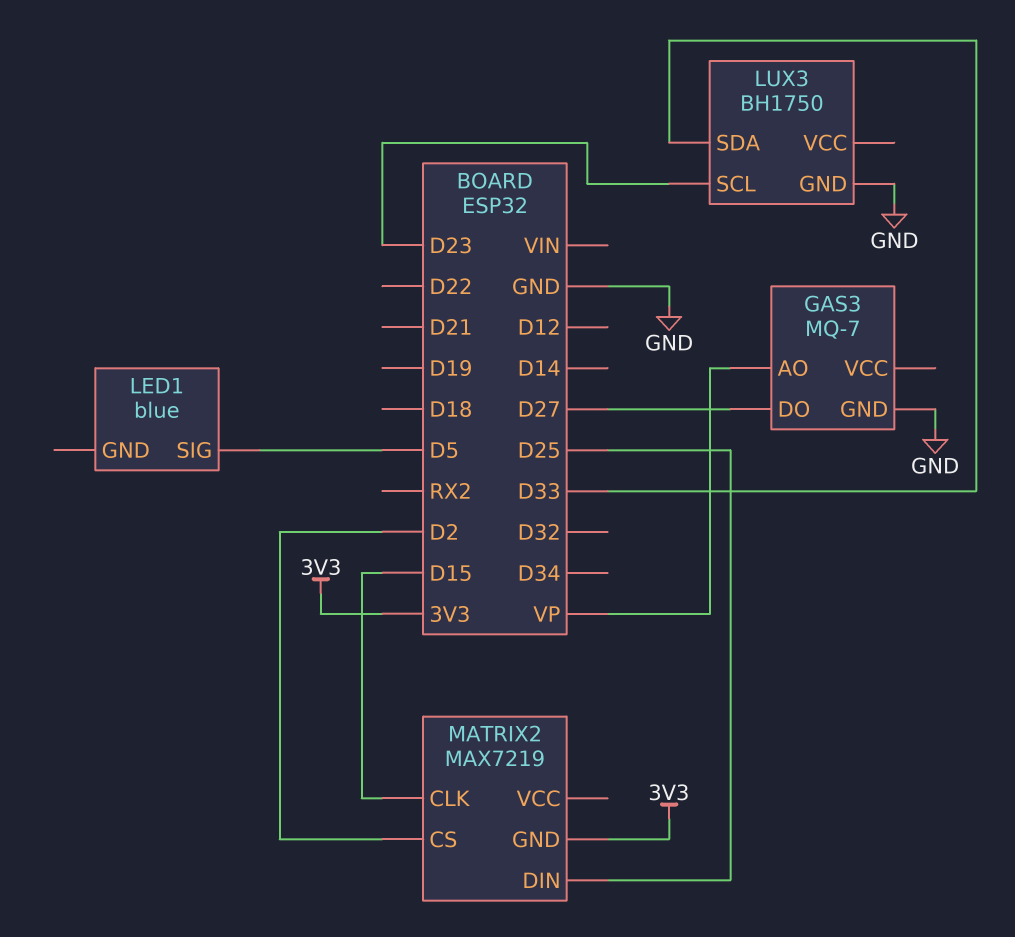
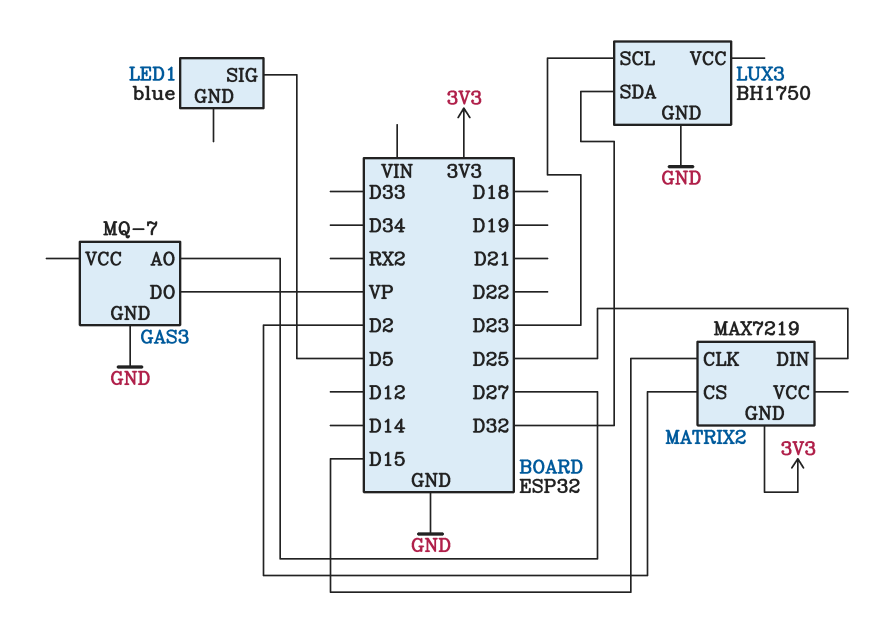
GAS3 pin AO: VP -> D27
GAS3 pin DO: D27 -> VP
LUX3 pin SDA: D33 -> D32

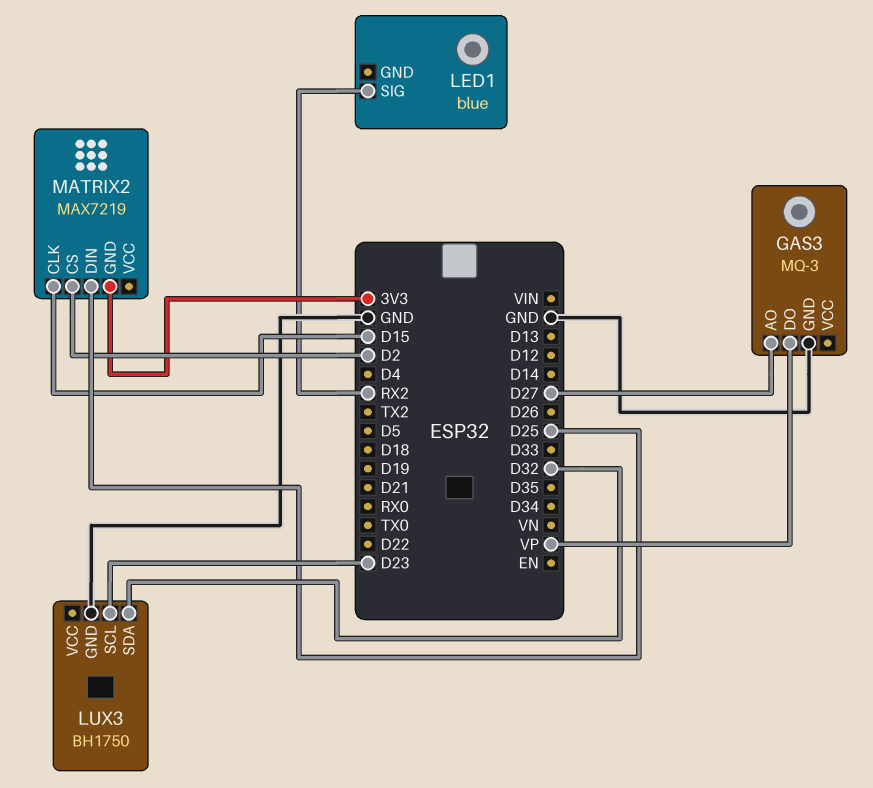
GAS3: MQ-7 -> MQ-3
LED1 pin SIG: D5 -> RX2

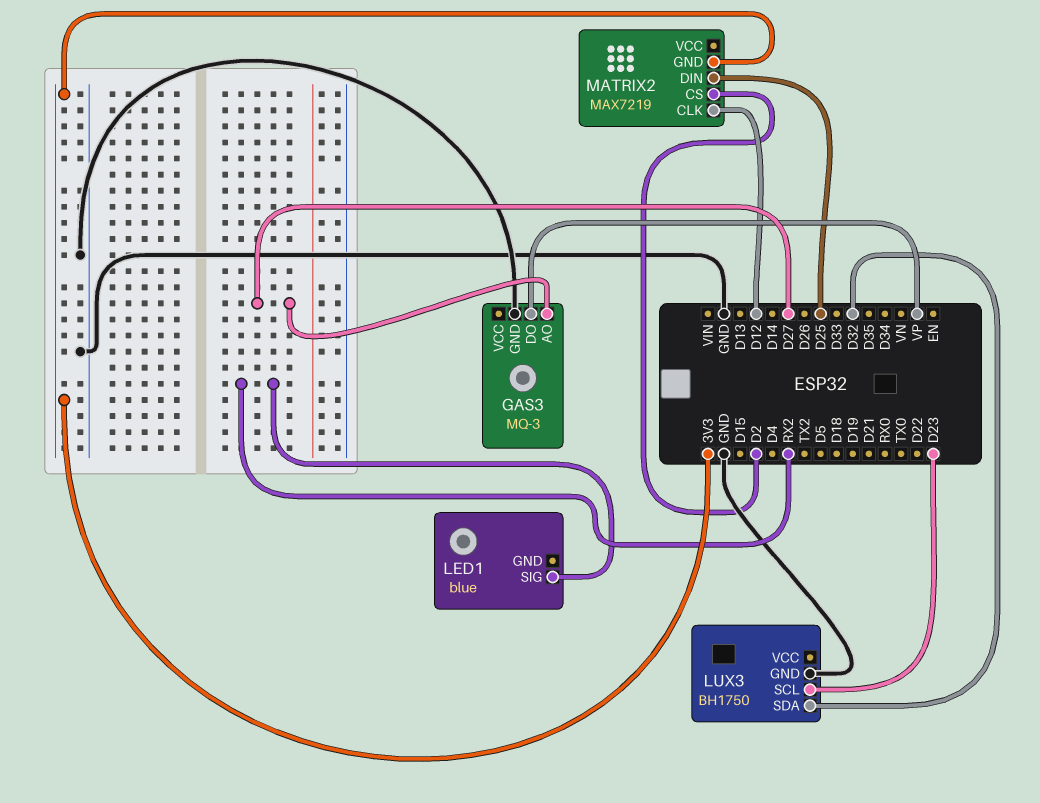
MATRIX2 pin CLK: D15 -> D12

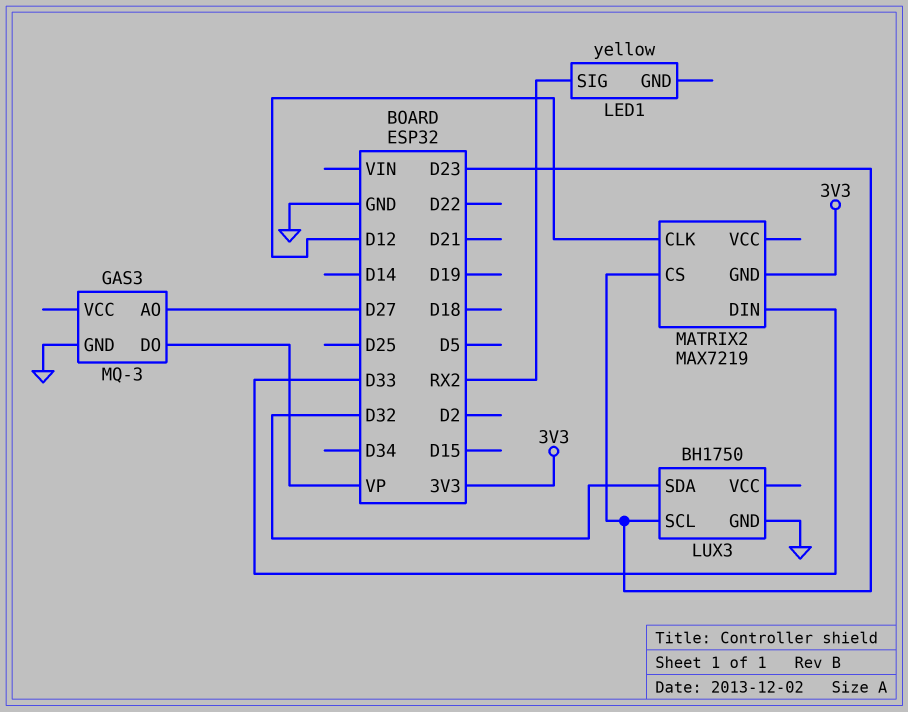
LED1: blue -> yellow
MATRIX2 pin CS: D2 -> D23
MATRIX2 pin DIN: D25 -> D33

